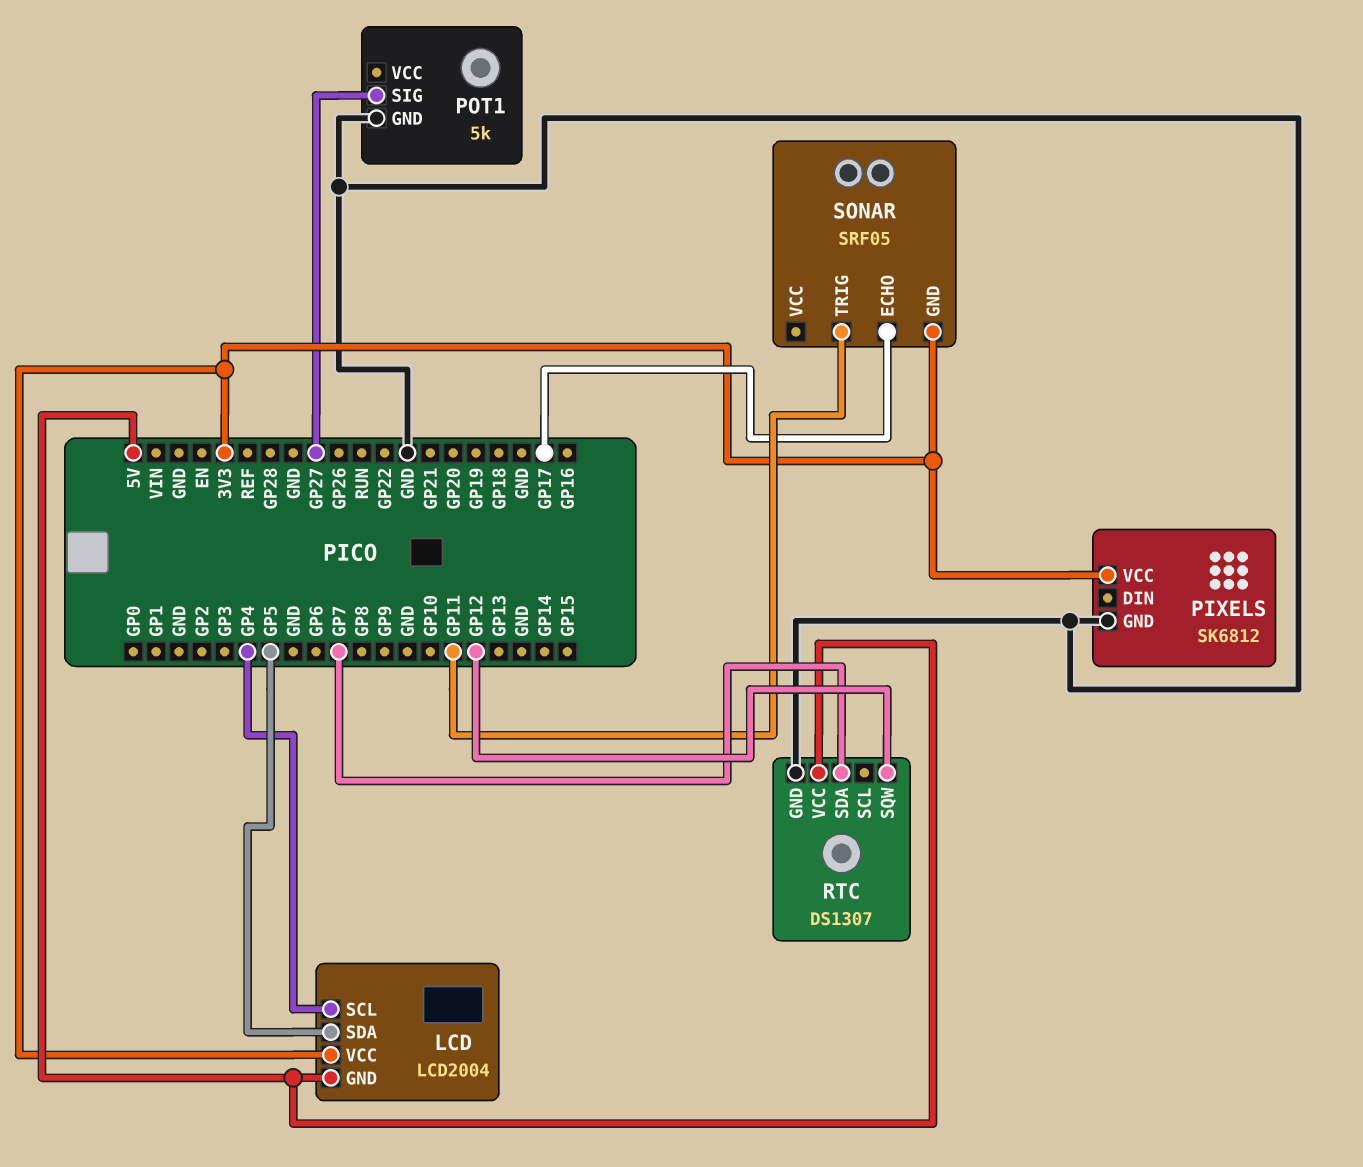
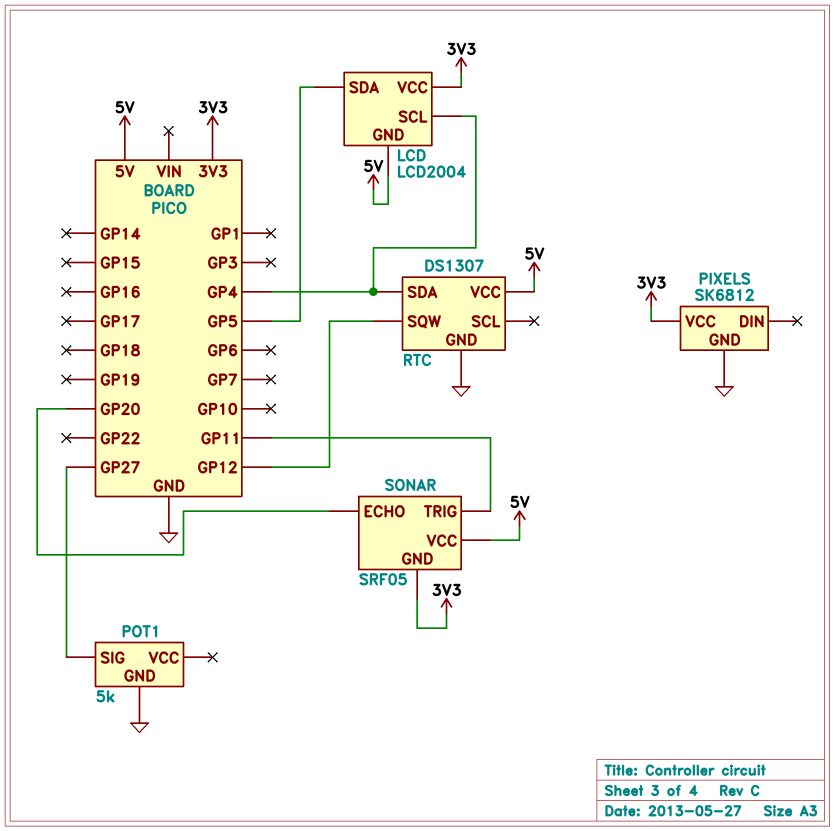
RTC pin SDA: GP7 -> GP4
SONAR pin ECHO: GP17 -> GP20
SONAR pin VCC: none -> 5V

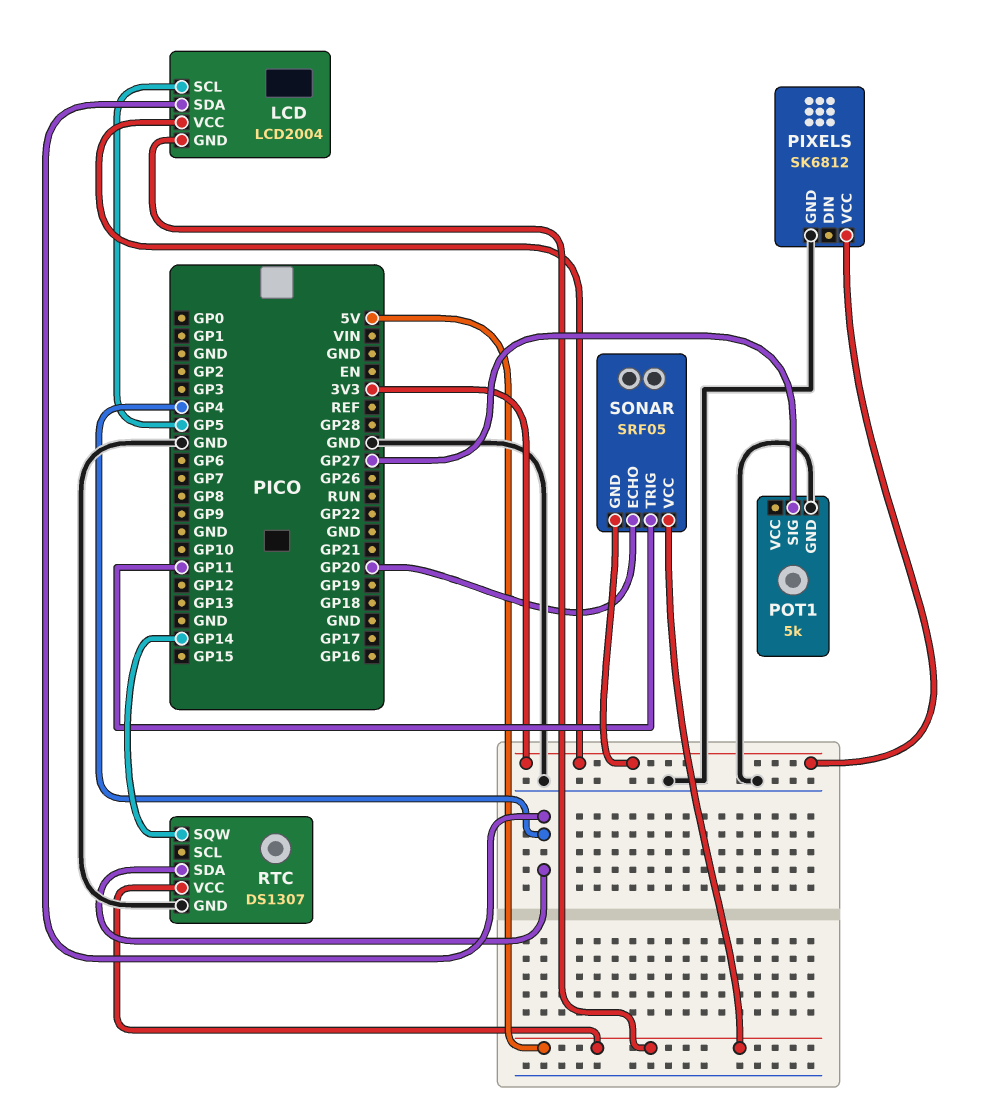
LCD pin SCL: GP4 -> GP5
LCD pin SDA: GP5 -> GP4
RTC pin SQW: GP12 -> GP14

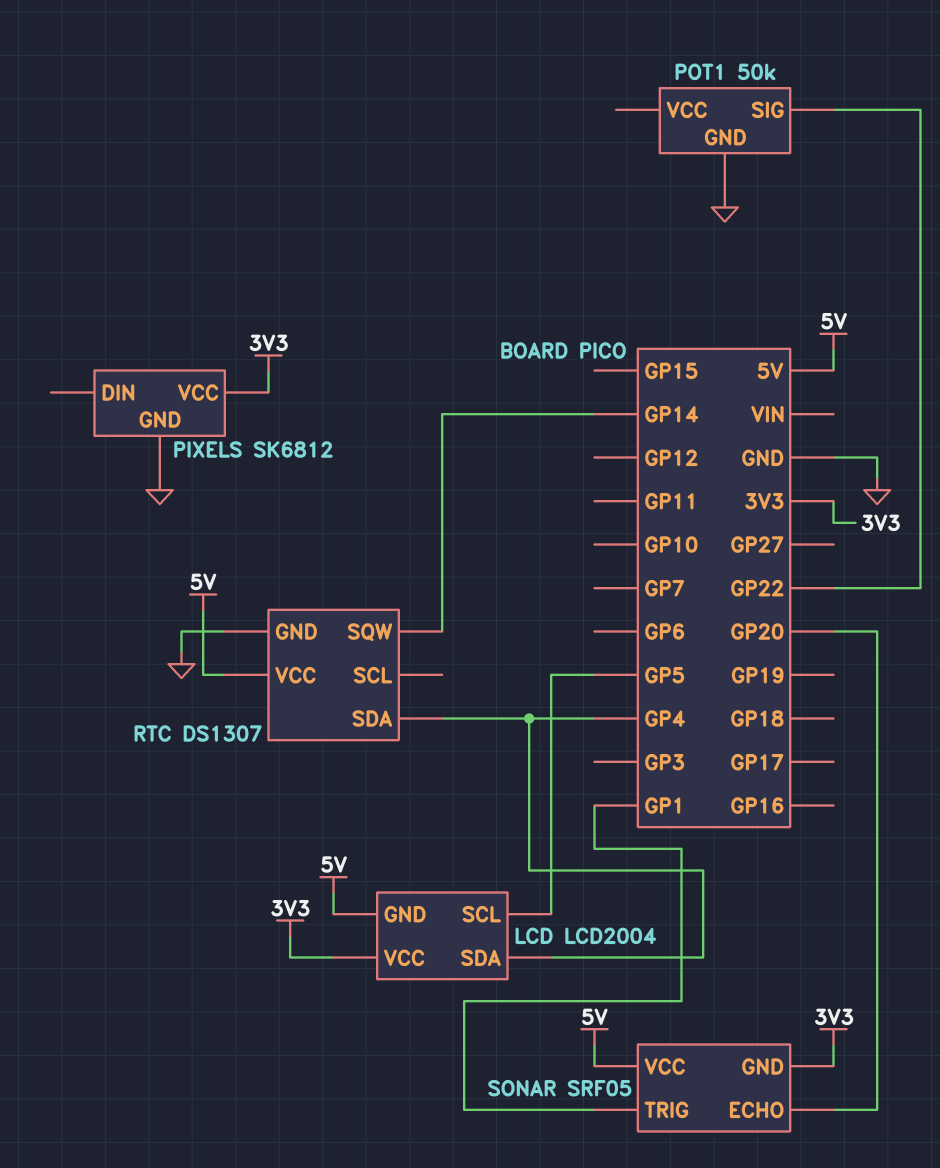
POT1: 5k -> 50k
POT1 pin SIG: GP27 -> GP22
SONAR pin TRIG: GP11 -> GP1

